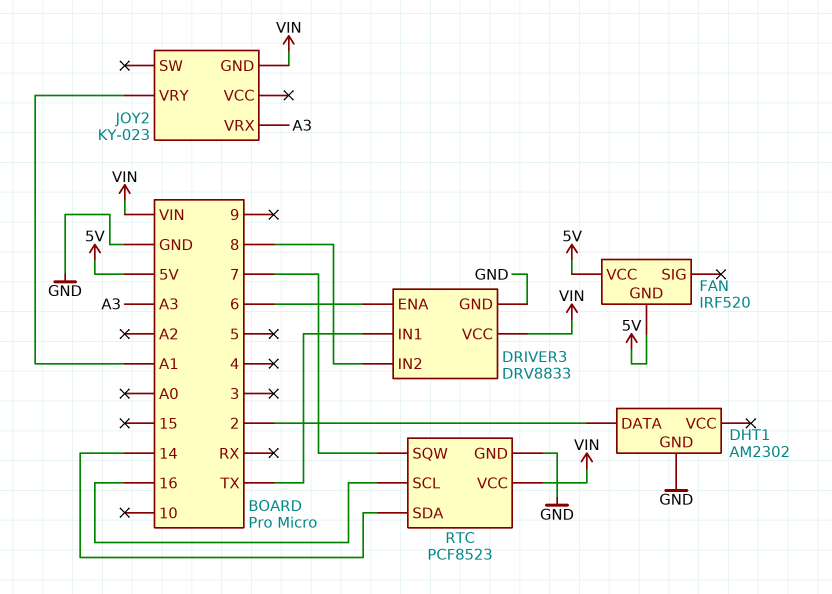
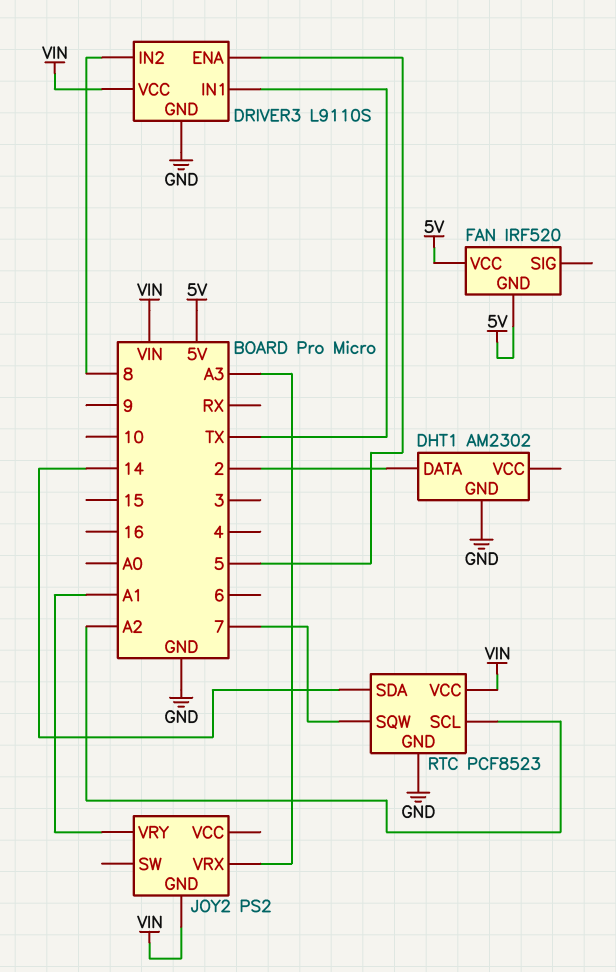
DRIVER3: DRV8833 -> L9110S
DRIVER3 pin ENA: 6 -> 5
JOY2: KY-023 -> PS2
RTC pin SCL: 16 -> A2

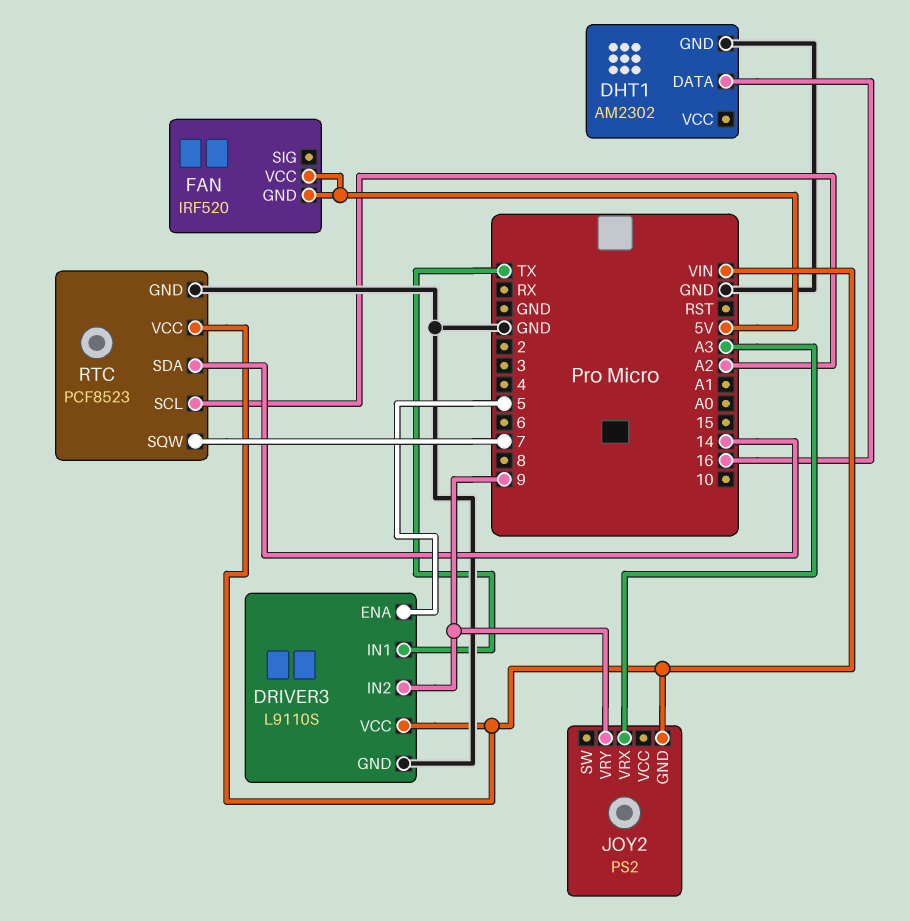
DHT1 pin DATA: 2 -> 16
DRIVER3 pin IN2: 8 -> 9
JOY2 pin VRY: A1 -> 9

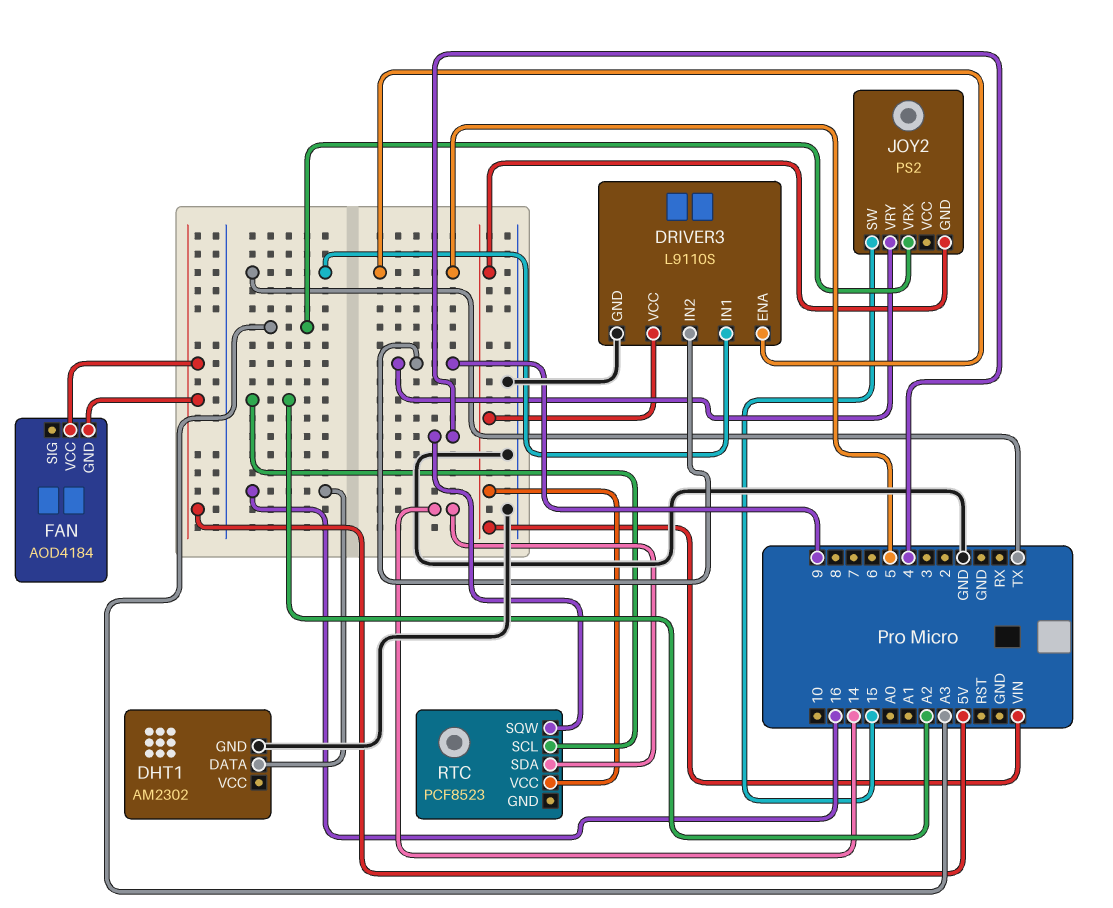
FAN: IRF520 -> AOD4184
JOY2 pin SW: none -> 15
RTC pin GND: GND -> none
RTC pin SQW: 7 -> 4

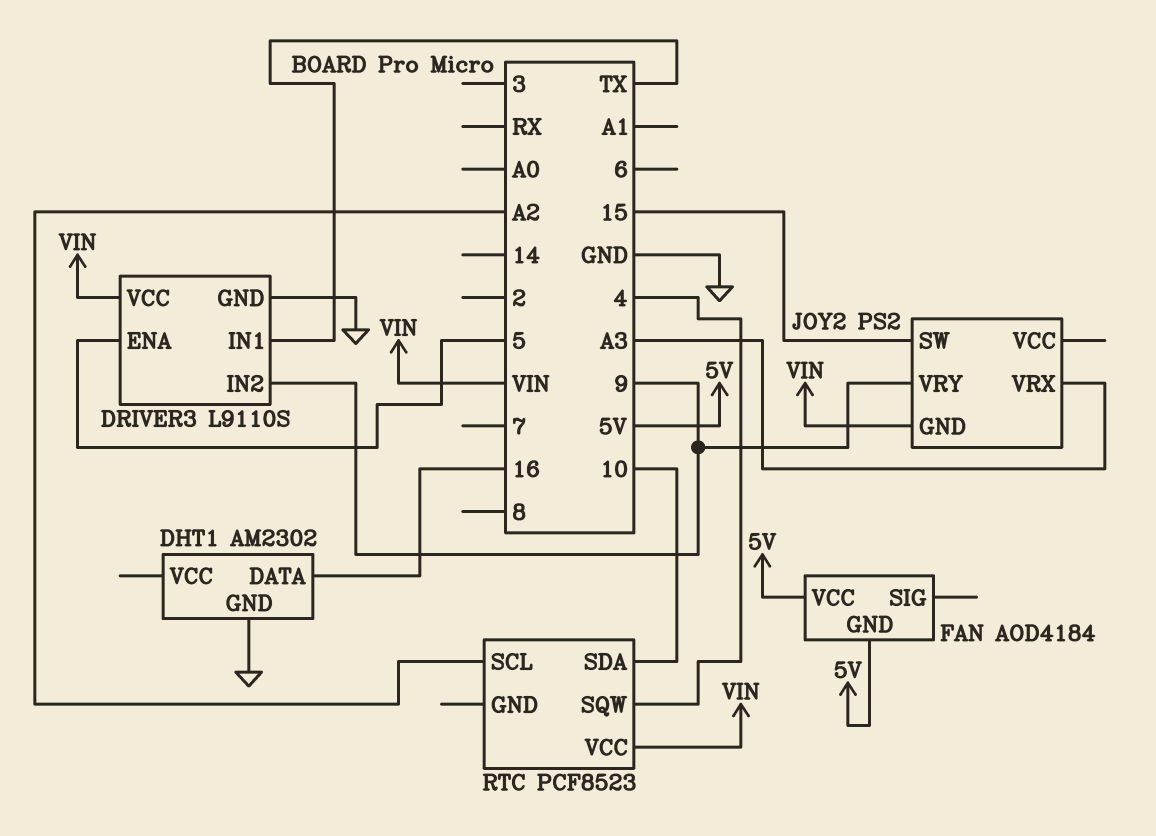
RTC pin SDA: 14 -> 10

